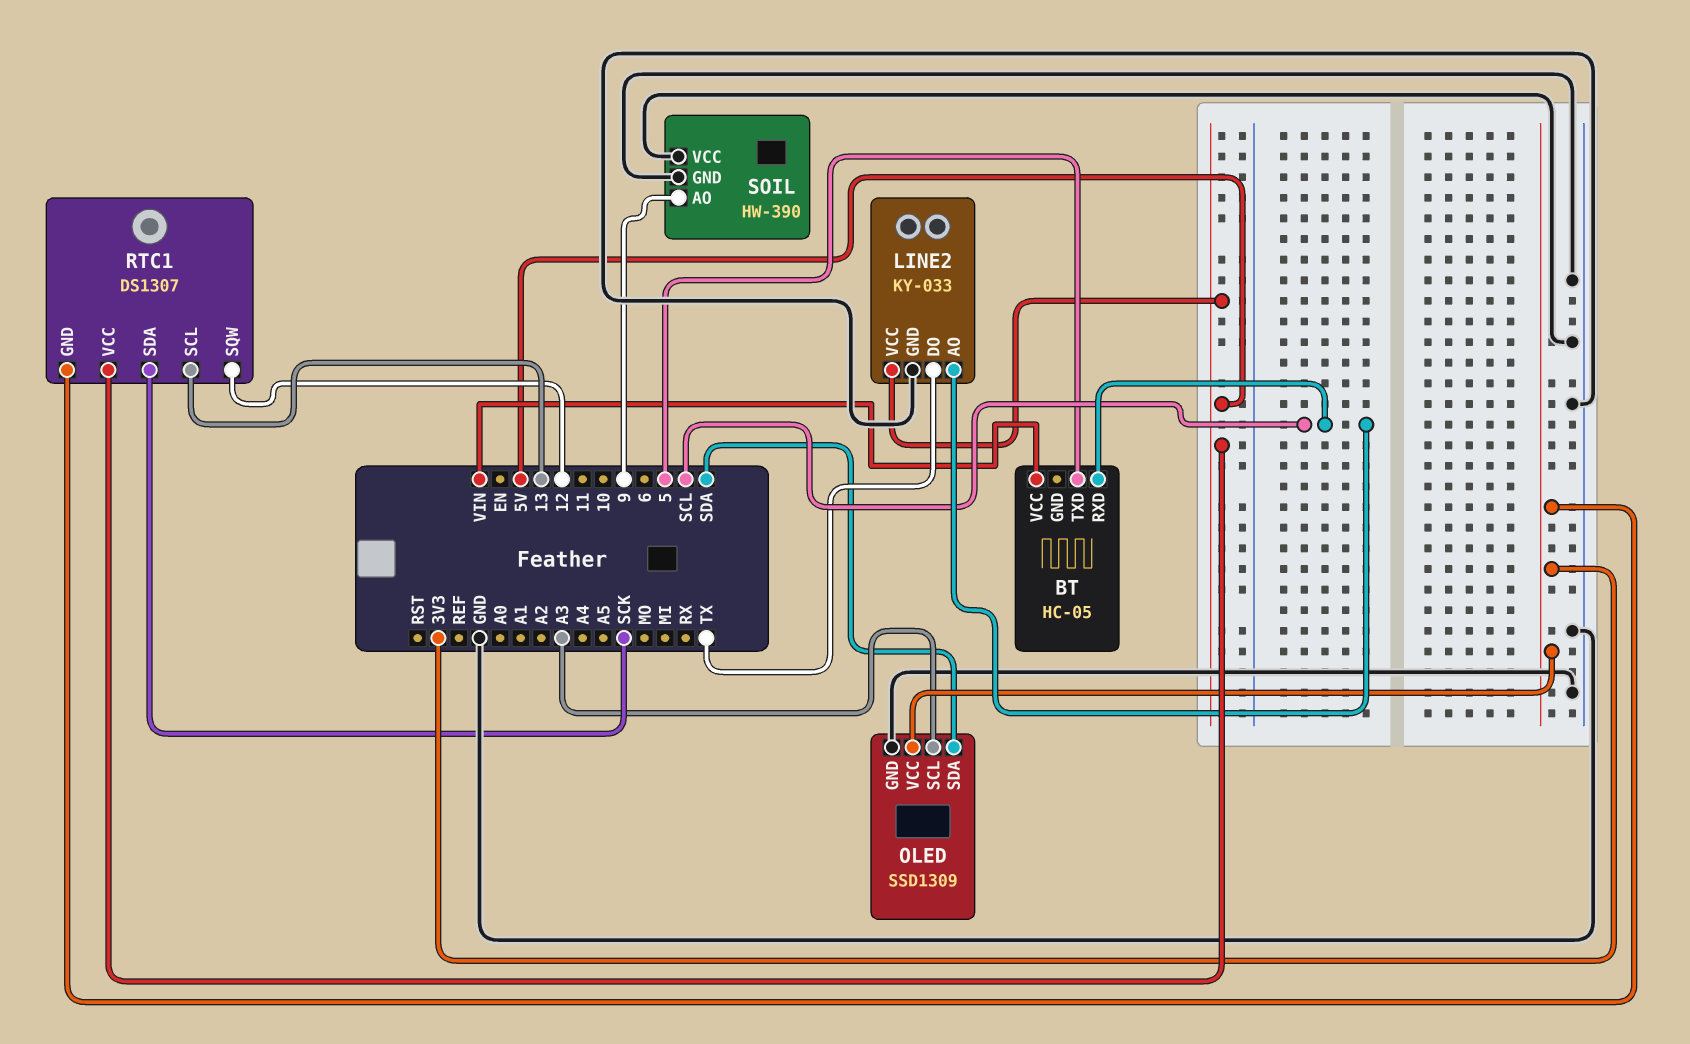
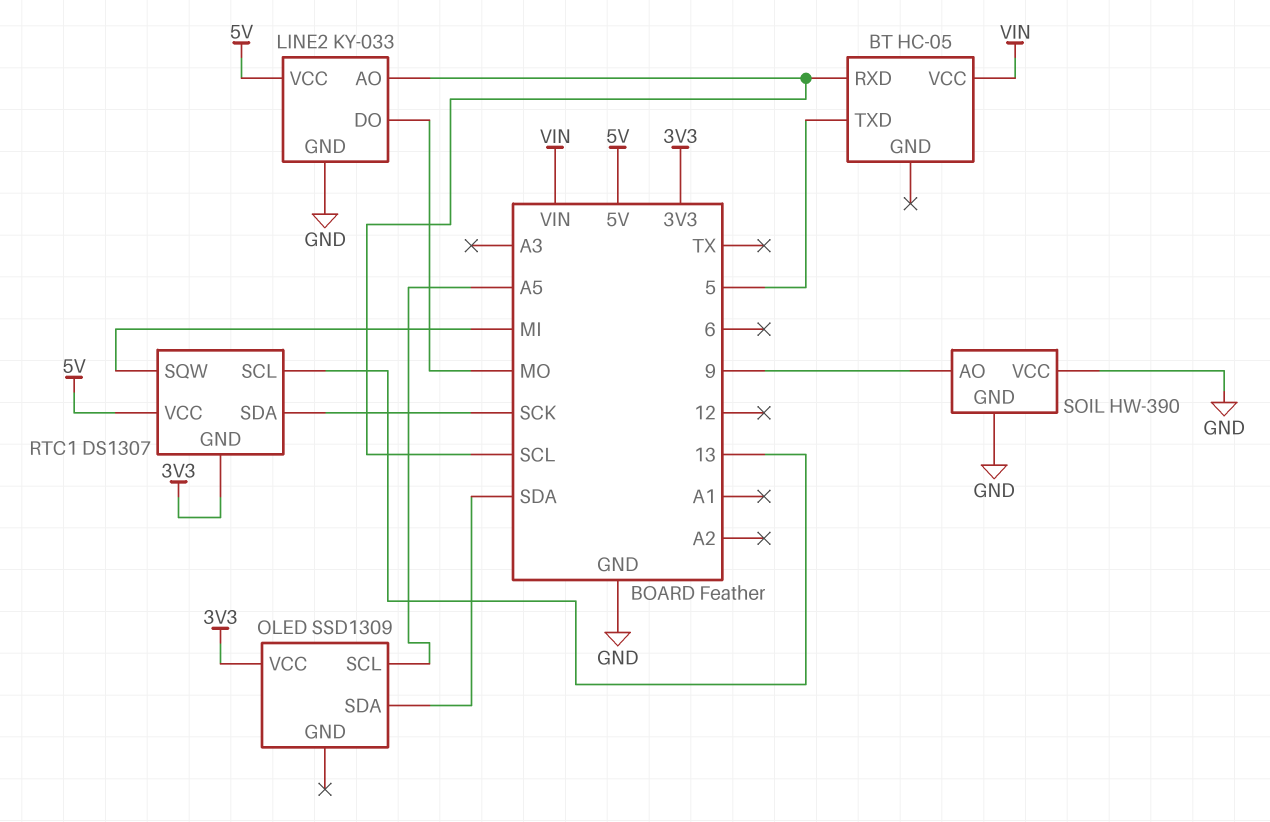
LINE2 pin DO: TX -> MO
OLED pin GND: GND -> none
OLED pin SCL: A3 -> A5
RTC1 pin SQW: 12 -> MI

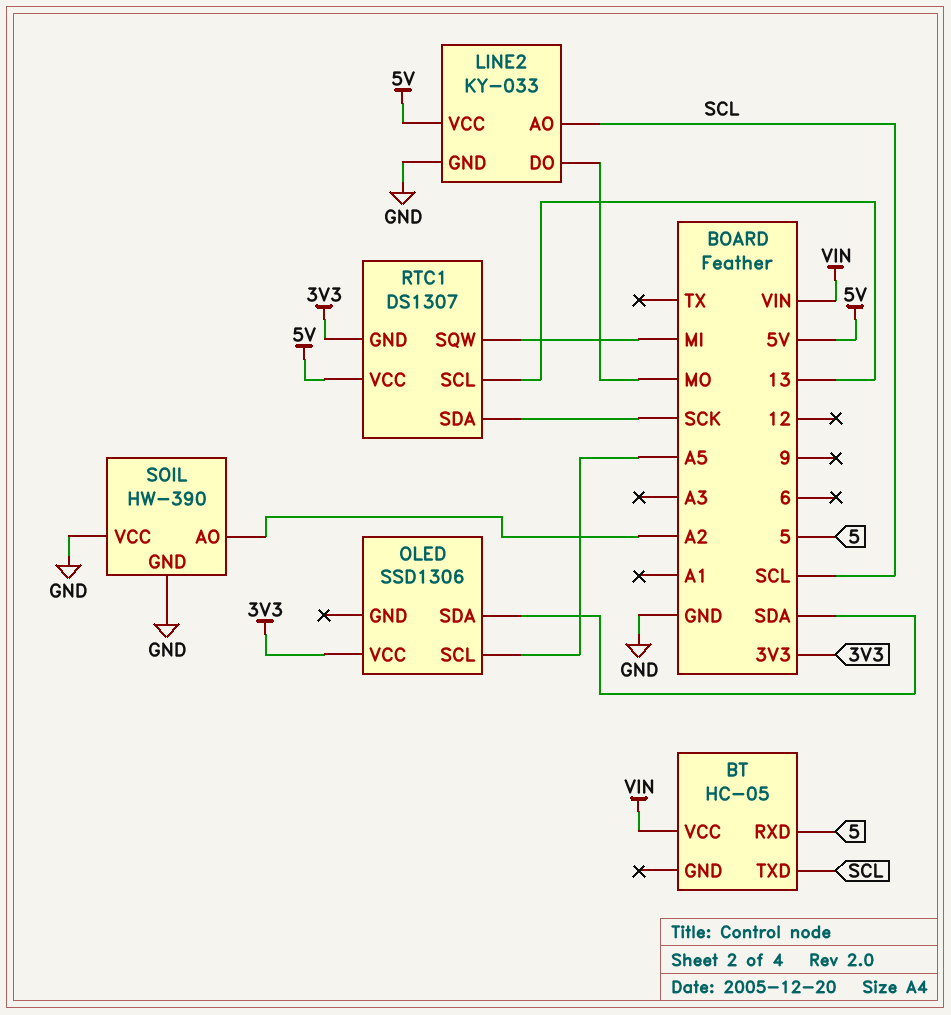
BT pin RXD: SCL -> 5
BT pin TXD: 5 -> SCL
OLED: SSD1309 -> SSD1306
SOIL pin AO: 9 -> A2

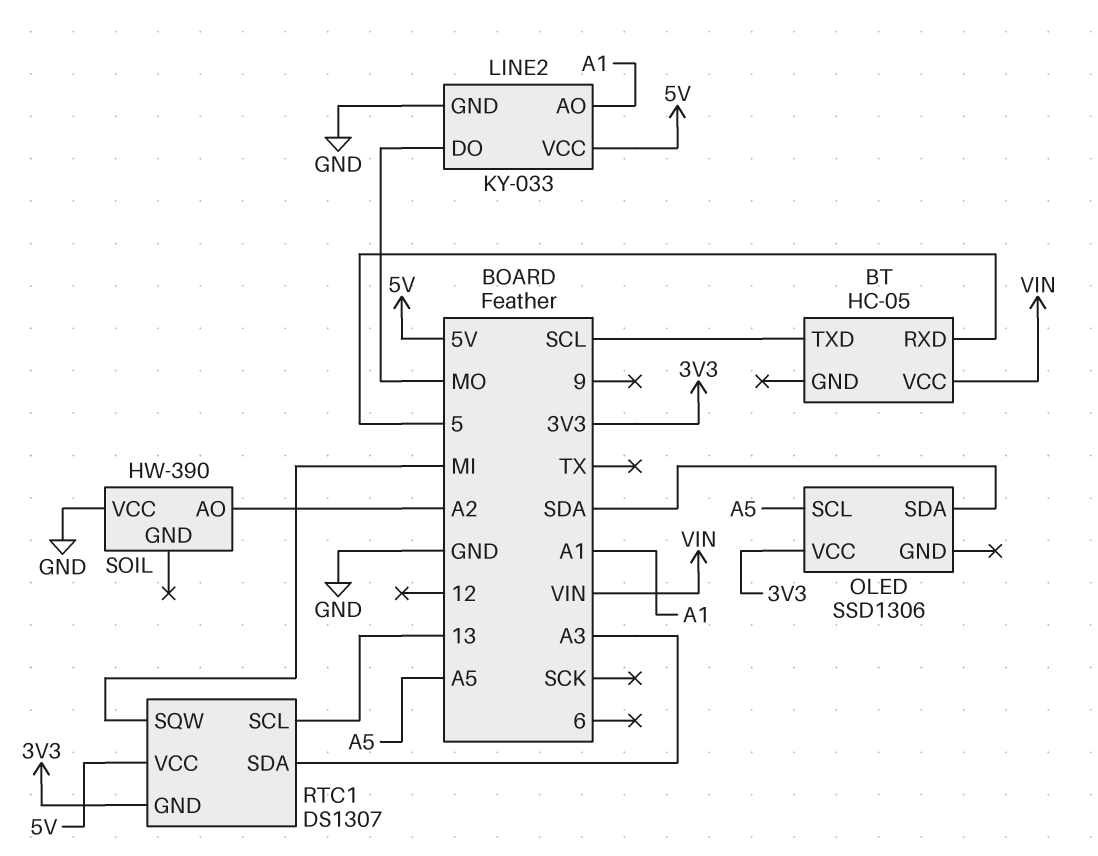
LINE2 pin AO: SCL -> A1
RTC1 pin SDA: SCK -> A3
SOIL pin GND: GND -> none

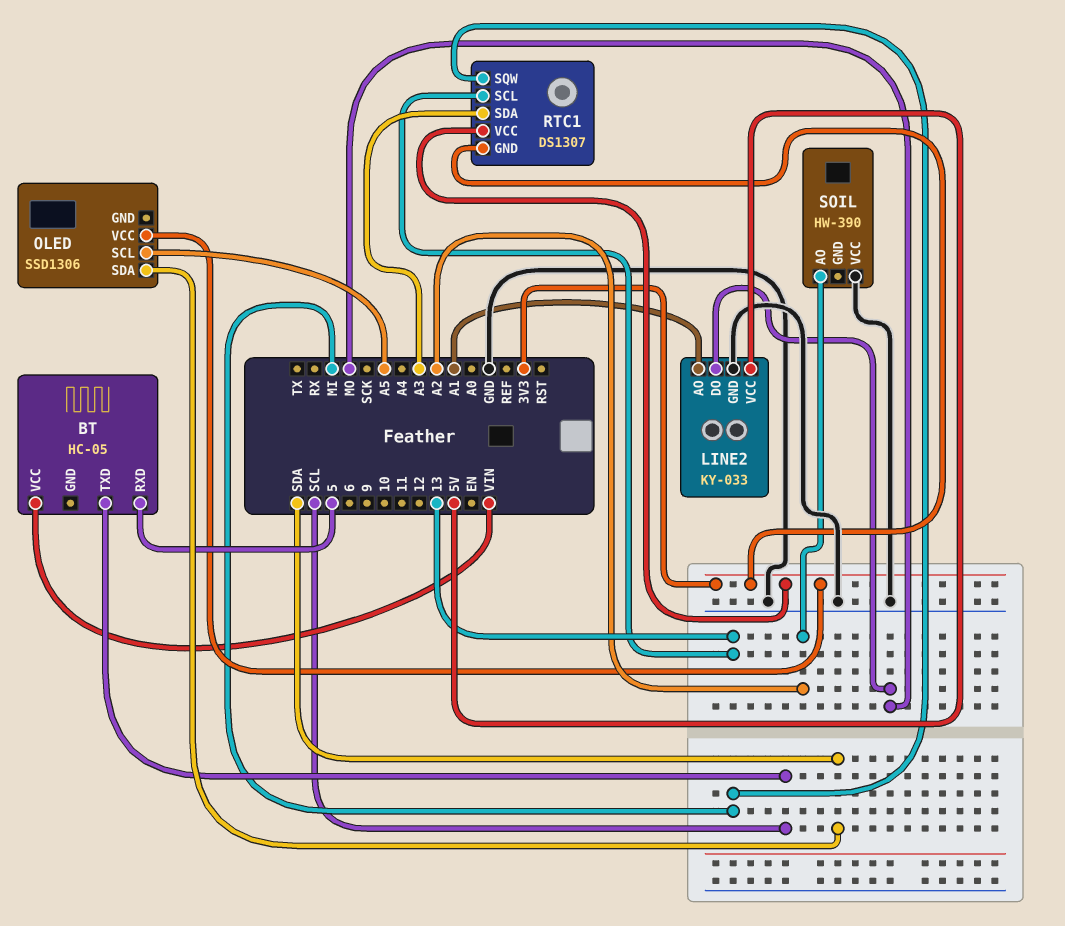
RTC1 pin VCC: 5V -> 3V3

